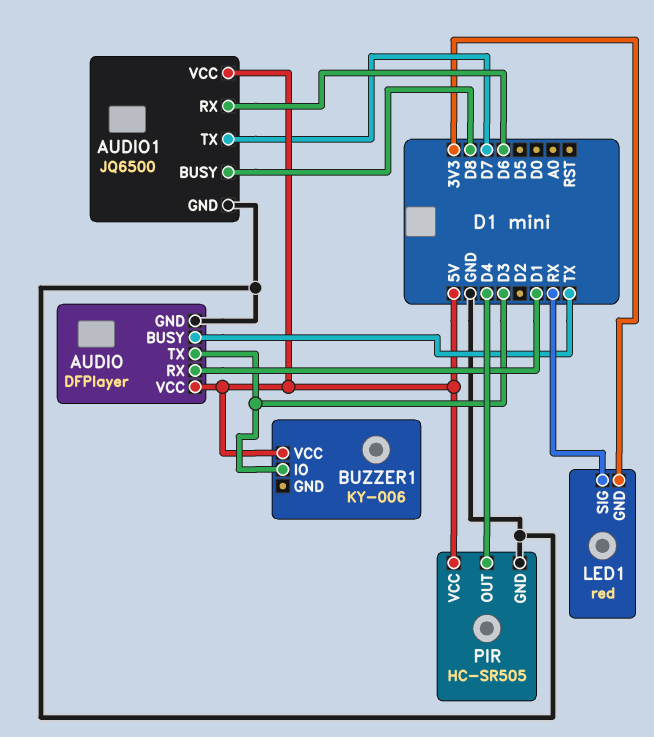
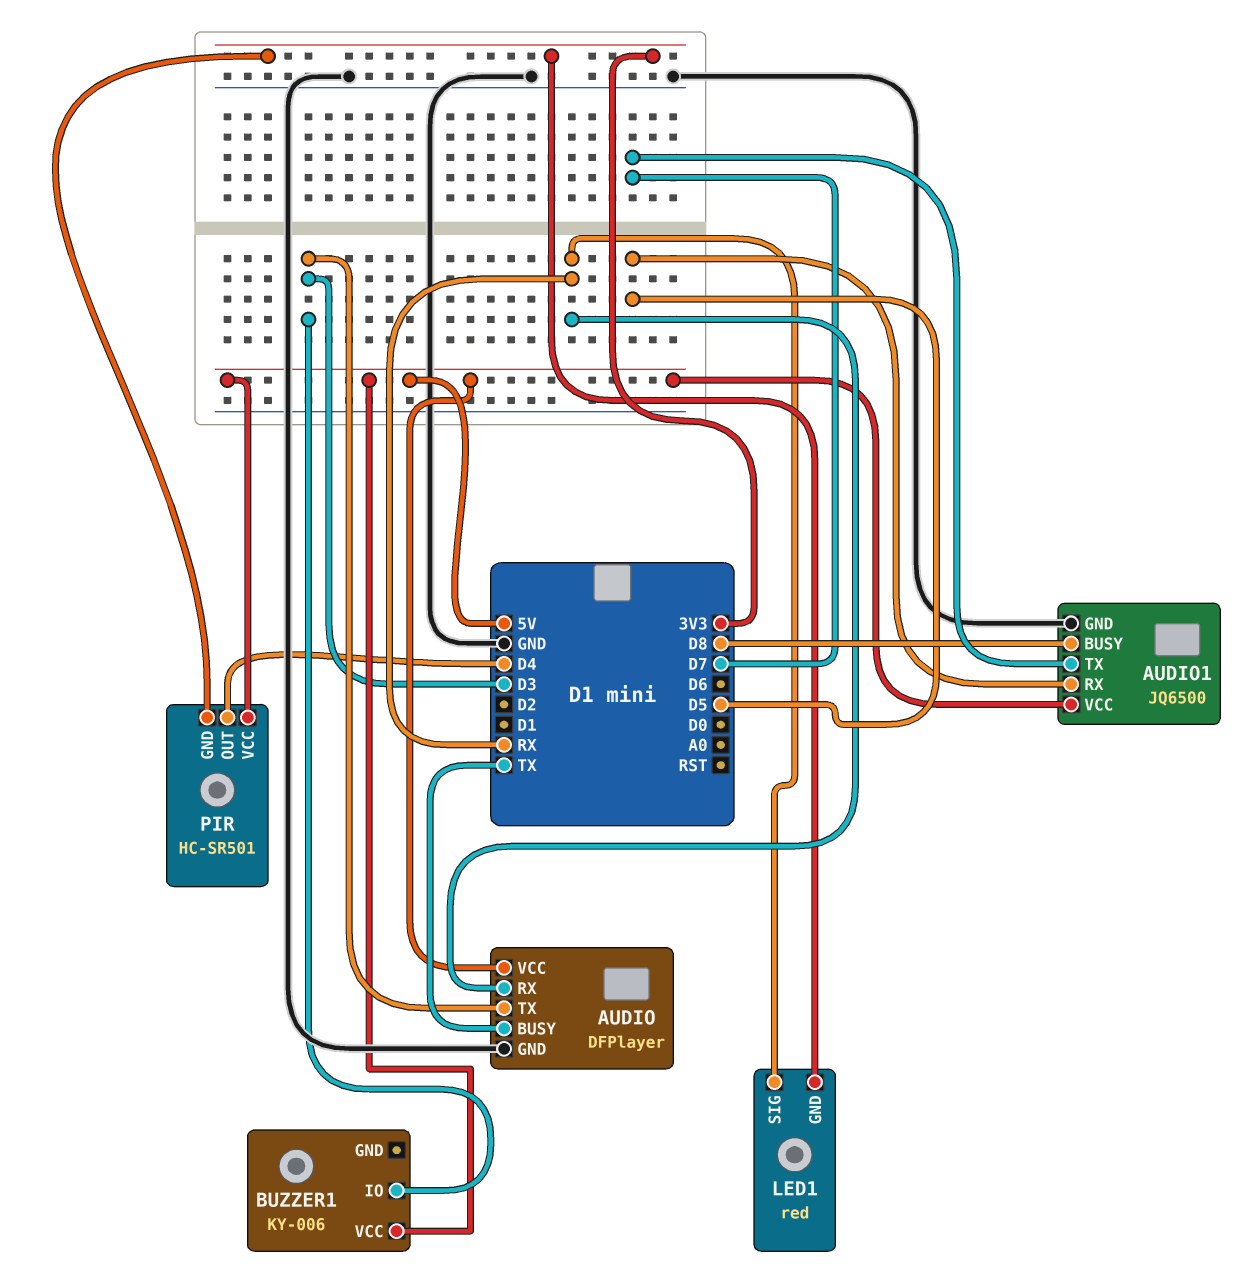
AUDIO pin RX: D1 -> RX
AUDIO1 pin RX: D6 -> D5
PIR: HC-SR505 -> HC-SR501
PIR pin GND: GND -> 3V3

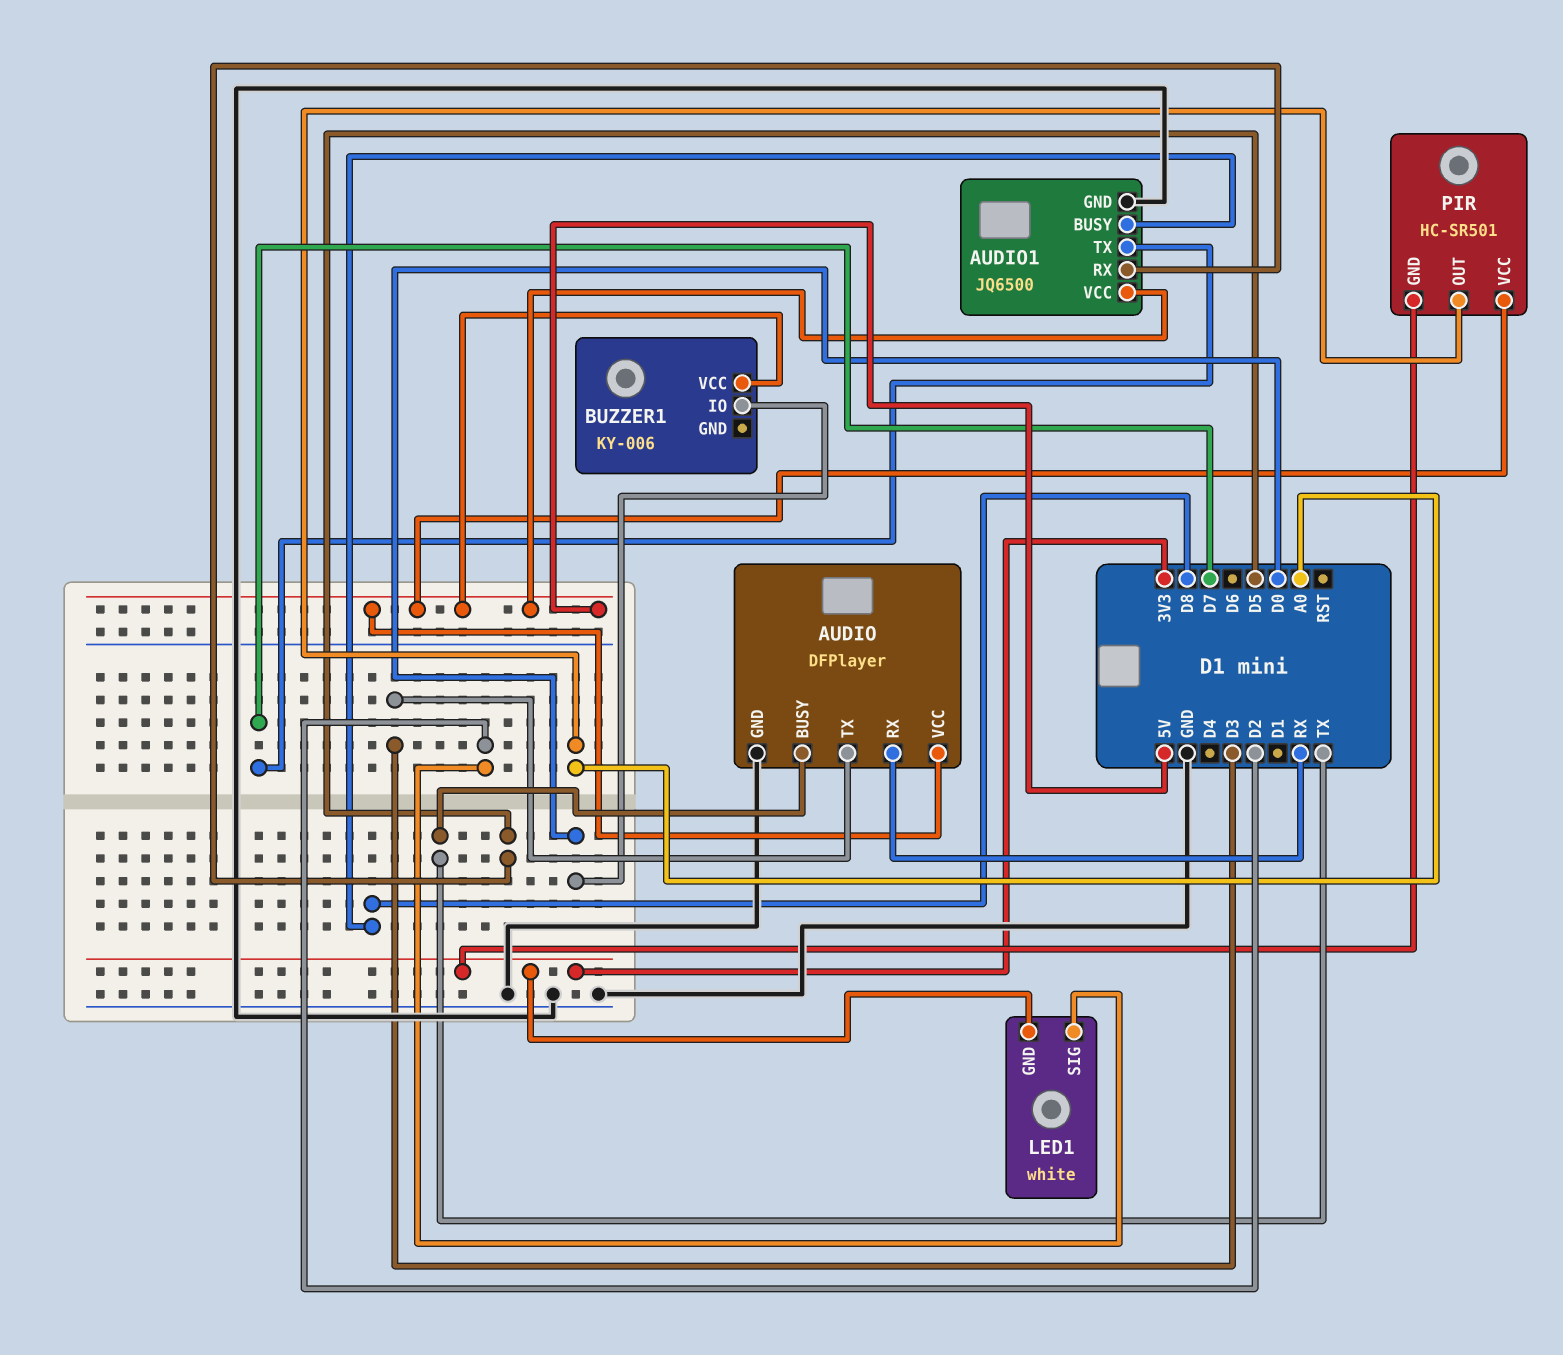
BUZZER1 pin IO: D3 -> D0
LED1: red -> white
LED1 pin SIG: RX -> D2
PIR pin OUT: D4 -> A0

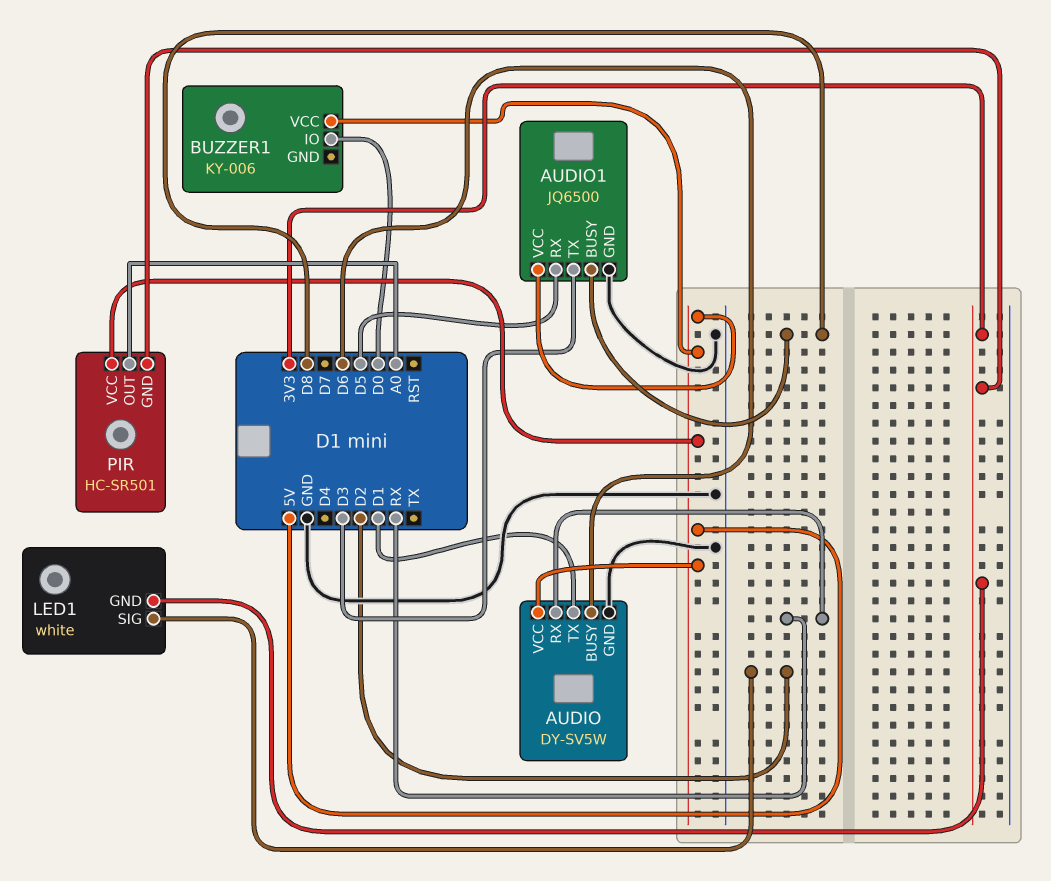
AUDIO: DFPlayer -> DY-SV5W
AUDIO pin BUSY: TX -> D6
AUDIO pin TX: D3 -> D1
AUDIO1 pin TX: D7 -> D3

